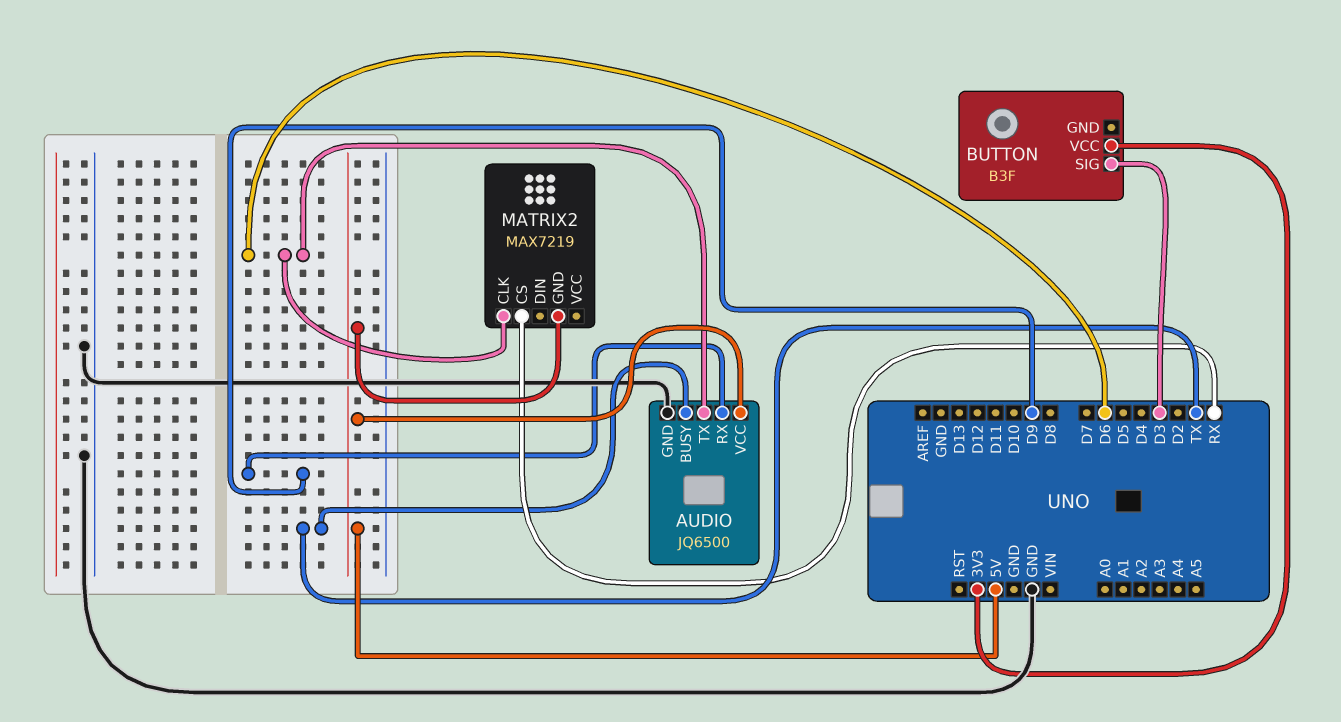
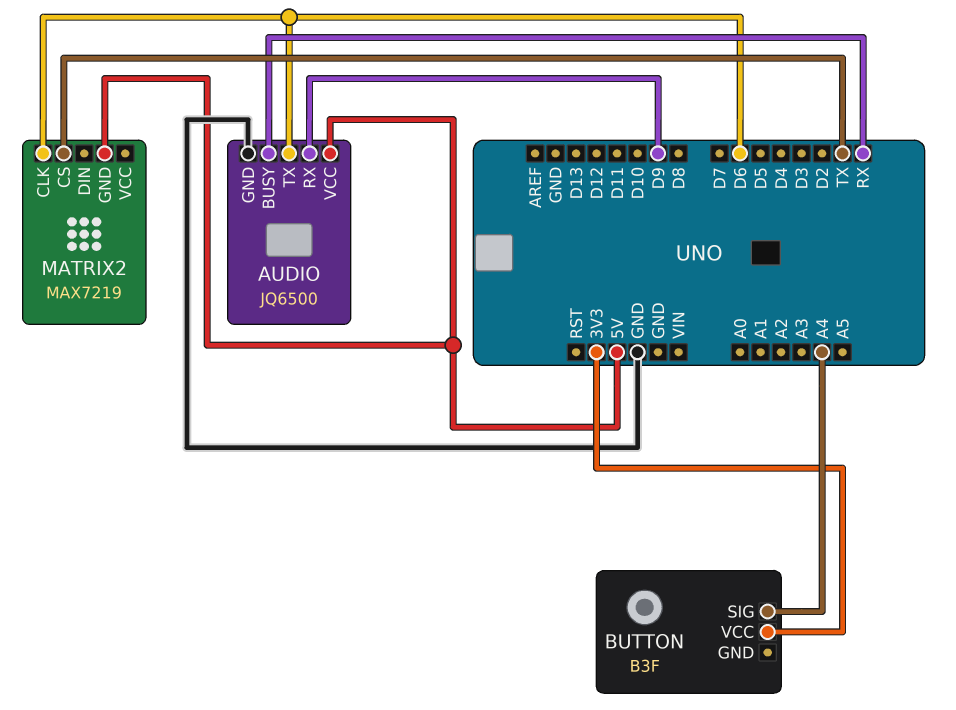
AUDIO pin BUSY: TX -> RX
BUTTON pin SIG: D3 -> A4
MATRIX2 pin CS: RX -> TX

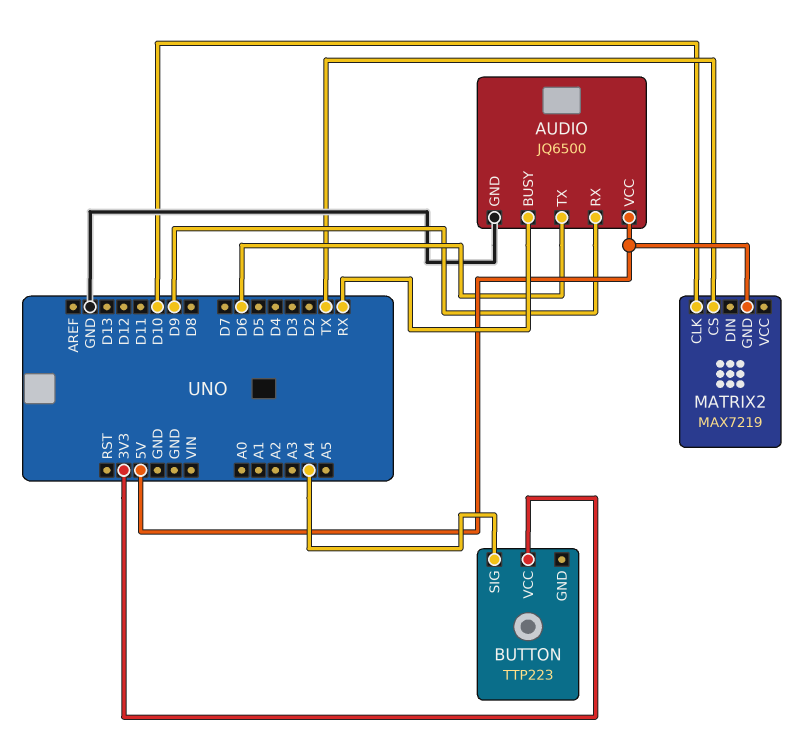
BUTTON: B3F -> TTP223
MATRIX2 pin CLK: D6 -> D10

